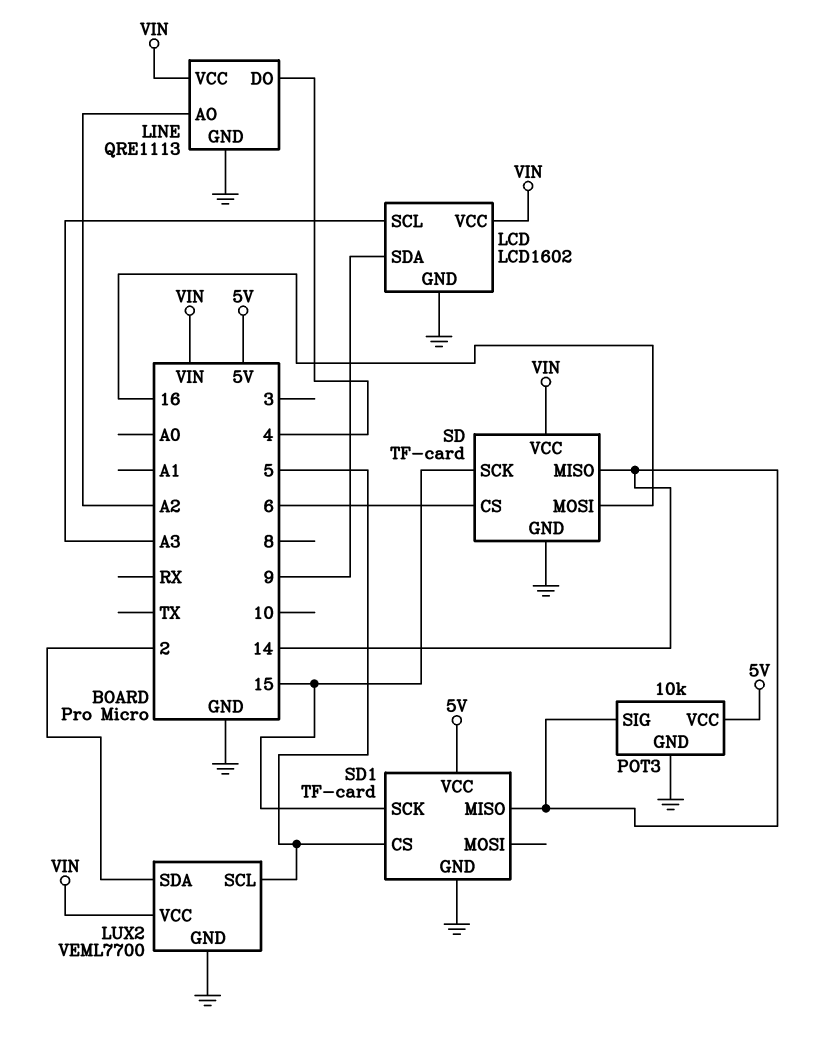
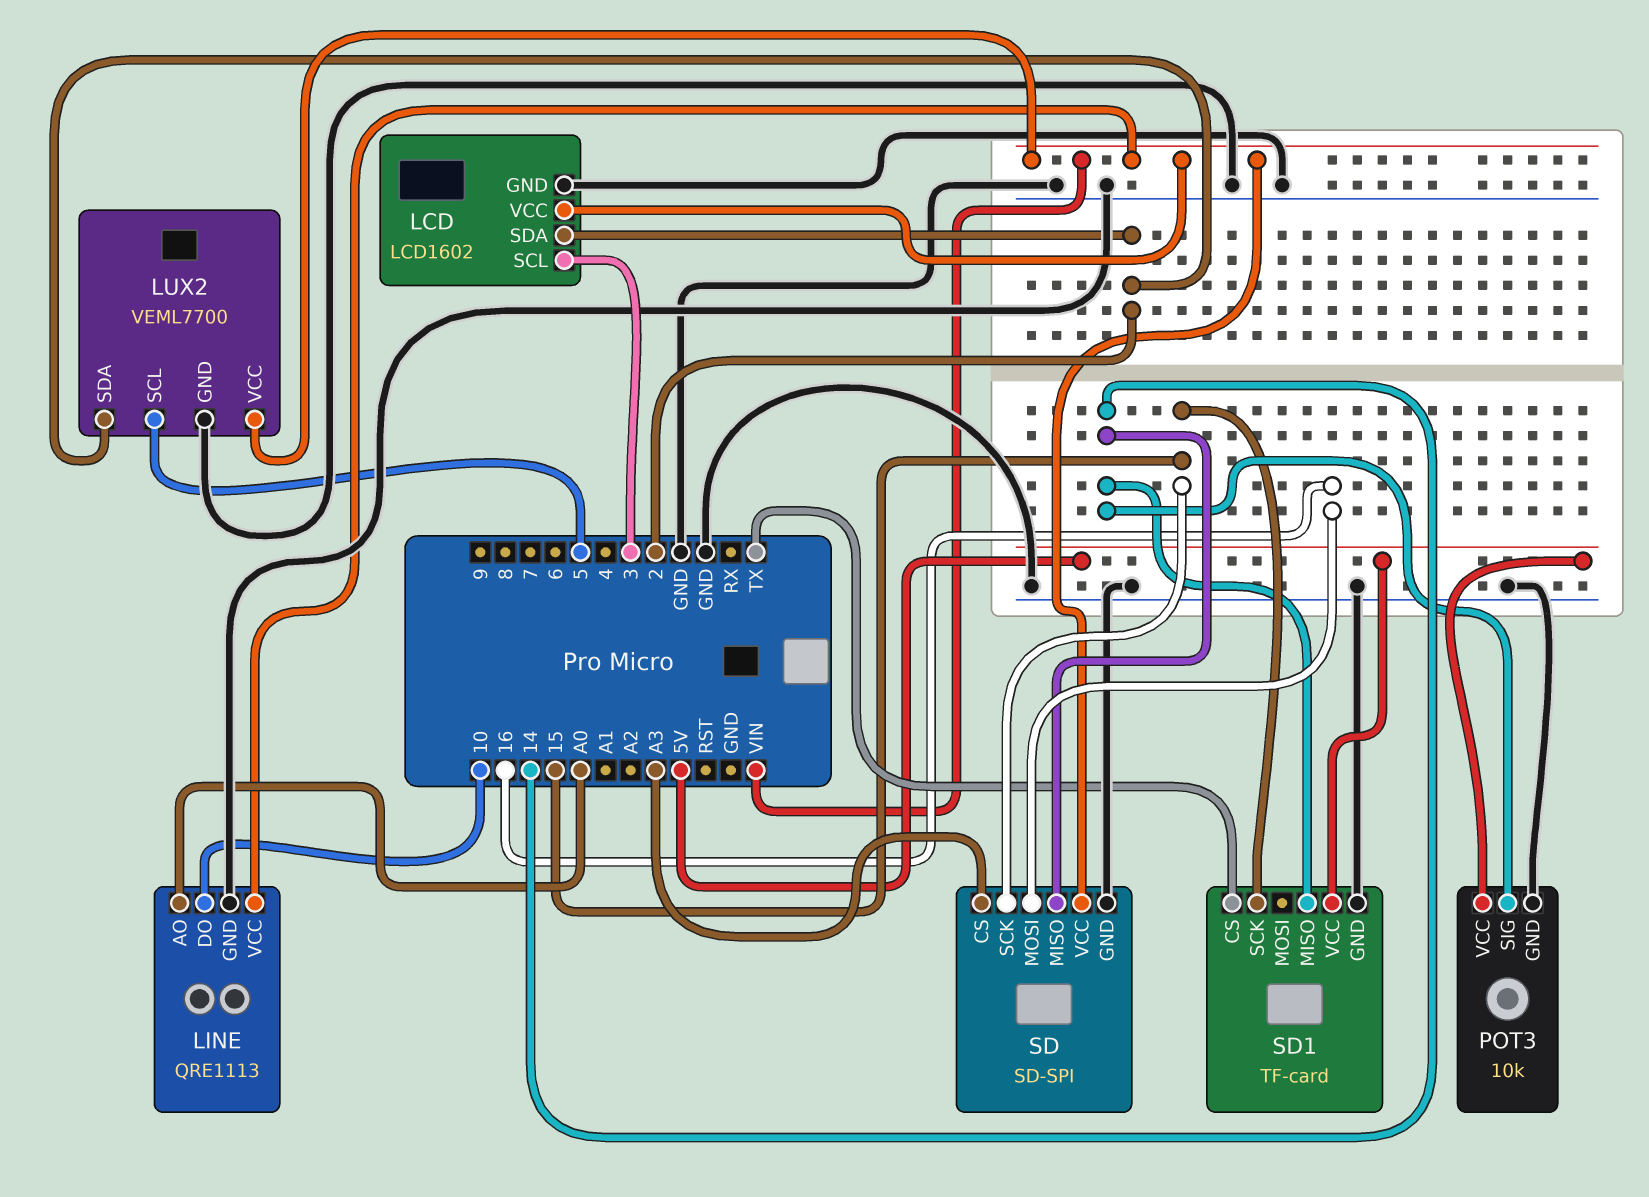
LCD pin SCL: A3 -> 3
LCD pin SDA: 9 -> 2
LINE pin AO: A2 -> A0
LINE pin DO: 4 -> 10
SD: TF-card -> SD-SPI
SD pin CS: 6 -> A3
SD1 pin CS: 5 -> TX

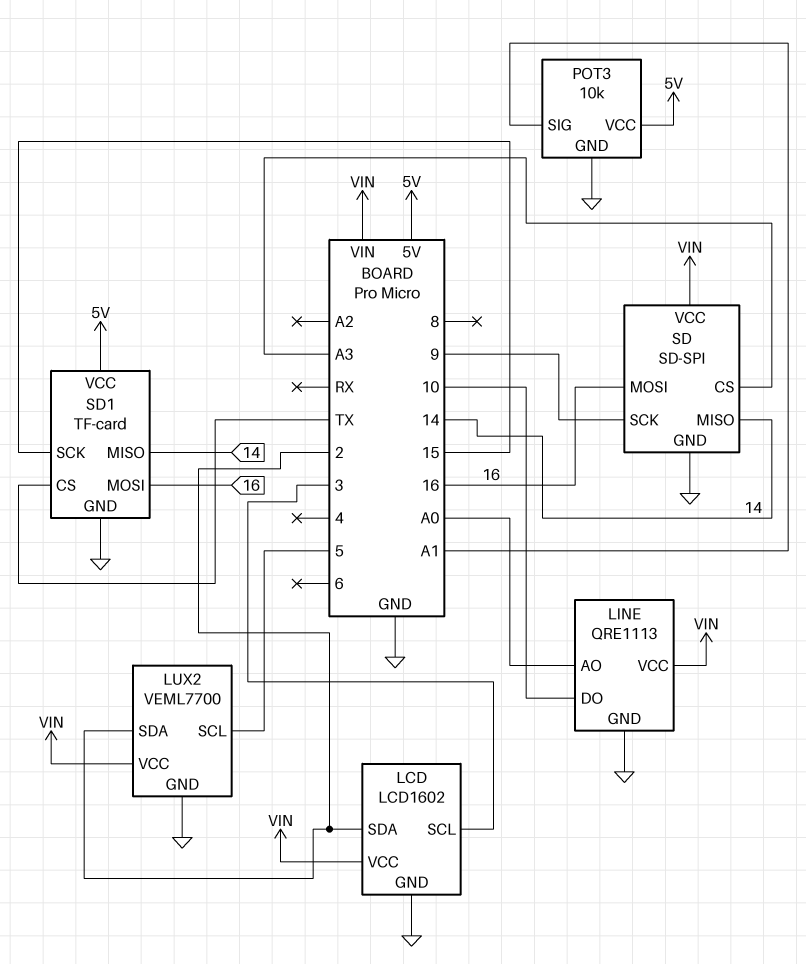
POT3 pin SIG: 14 -> A1
SD pin SCK: 15 -> 9
SD1 pin MOSI: none -> 16

